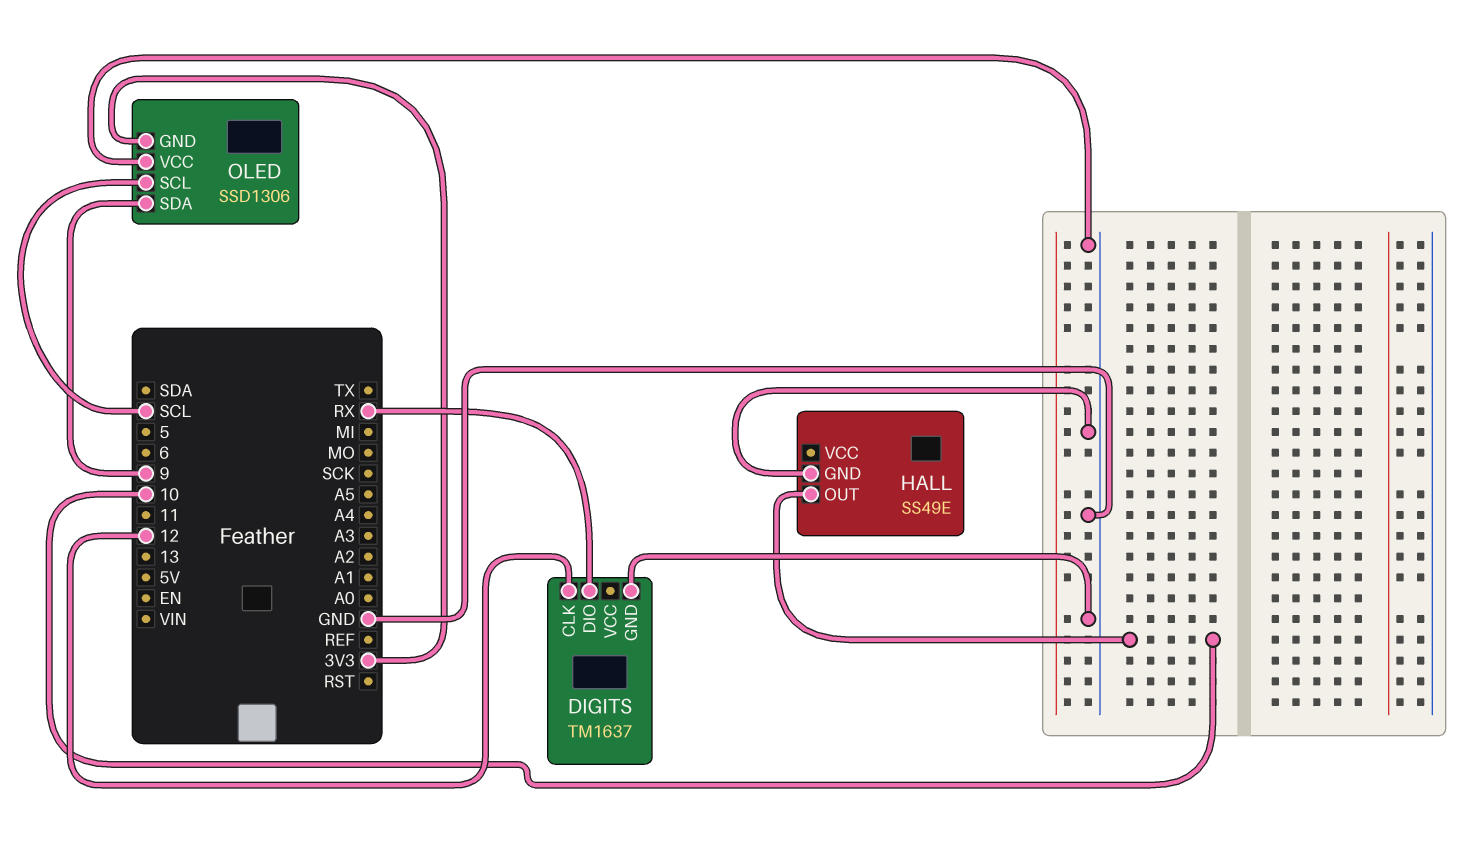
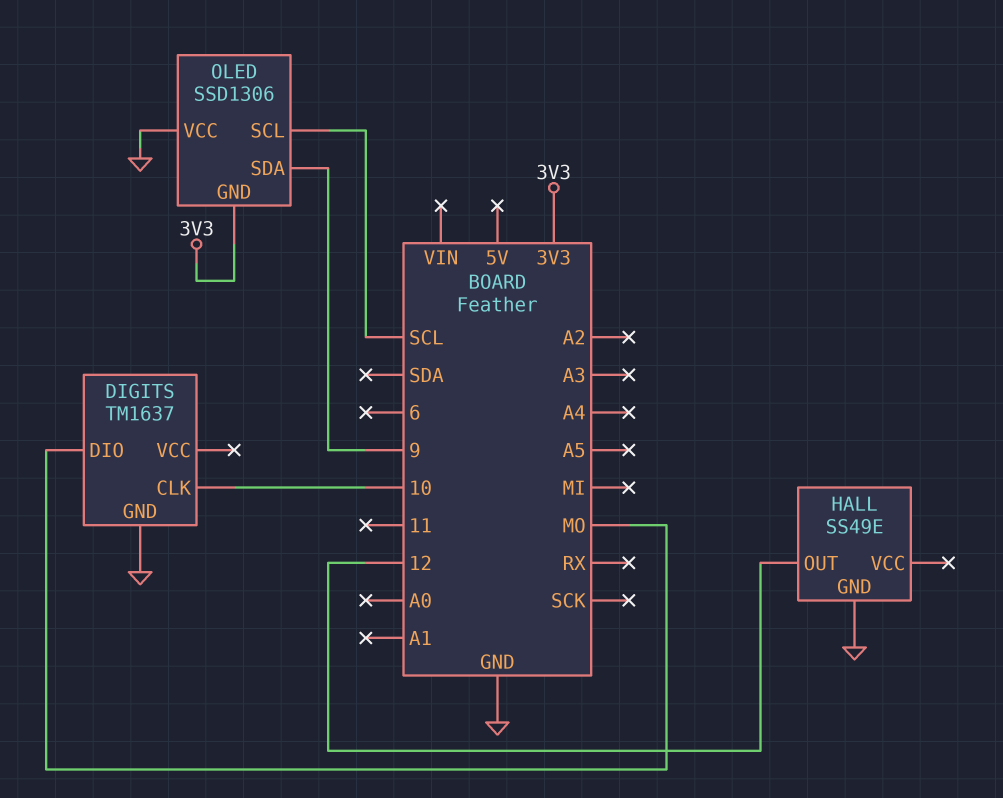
DIGITS pin CLK: 12 -> 10
DIGITS pin DIO: RX -> MO
HALL pin OUT: 10 -> 12

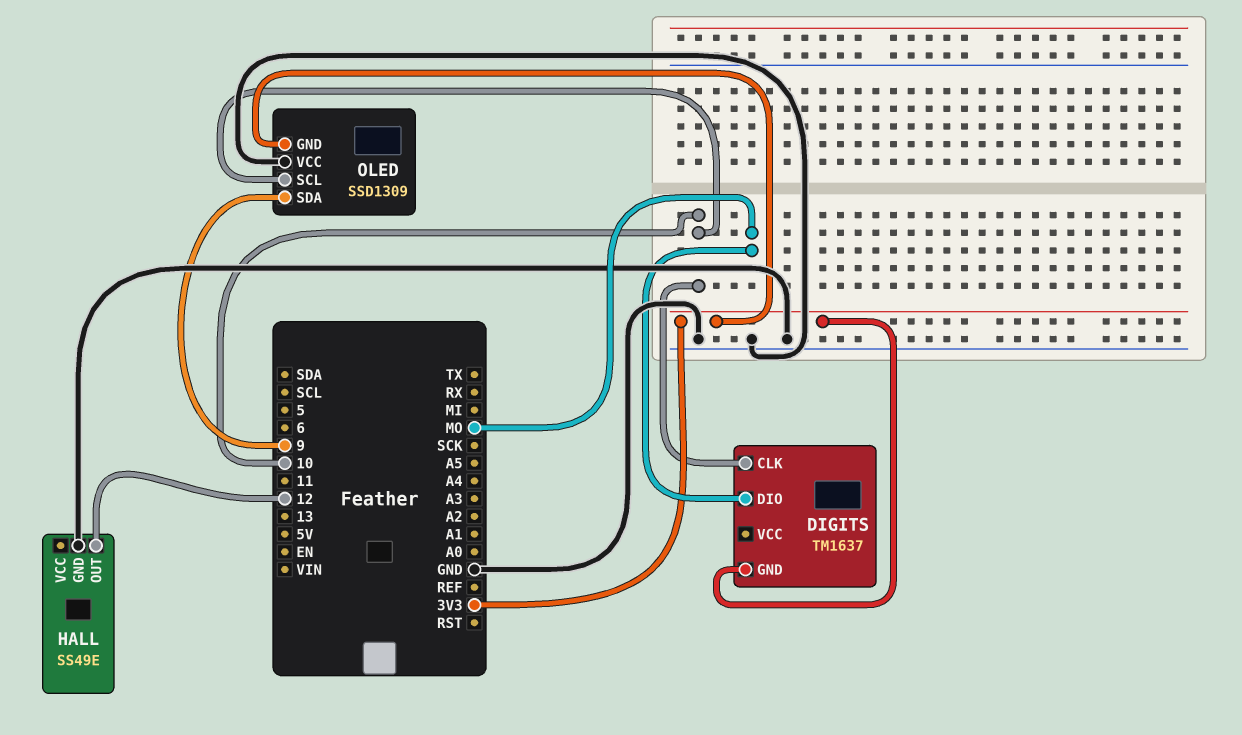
DIGITS pin GND: GND -> 3V3
OLED: SSD1306 -> SSD1309
OLED pin SCL: SCL -> 10

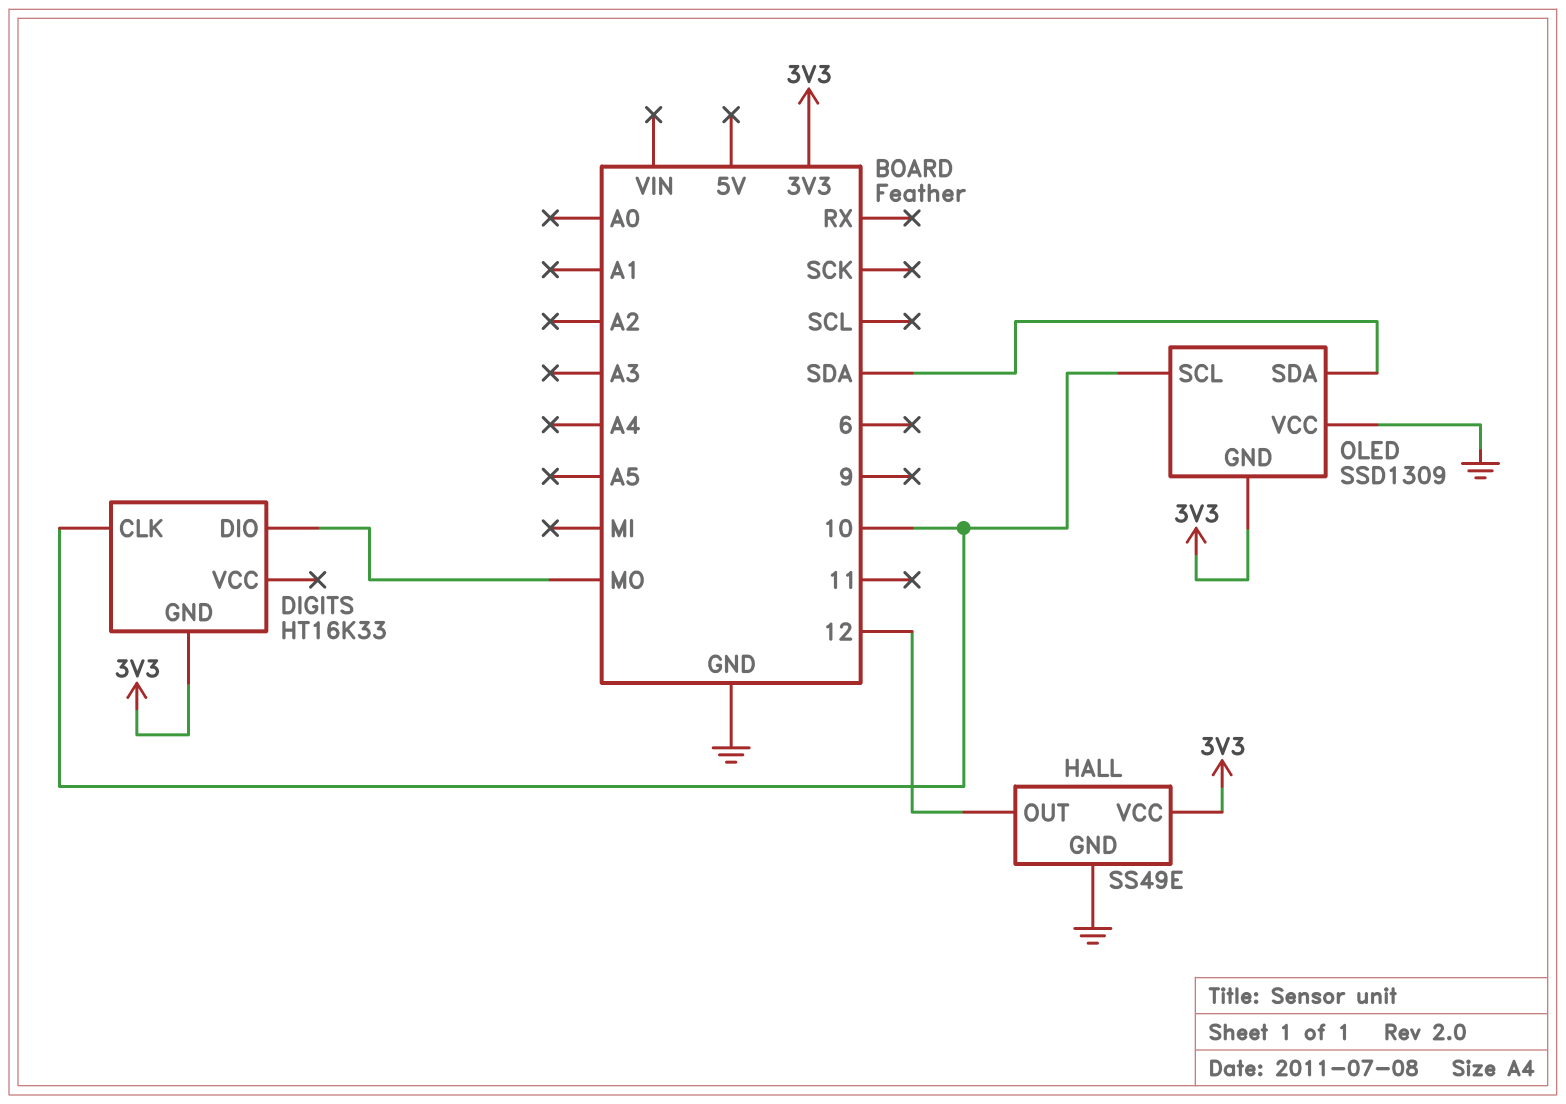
DIGITS: TM1637 -> HT16K33
HALL pin VCC: none -> 3V3
OLED pin SDA: 9 -> SDA

